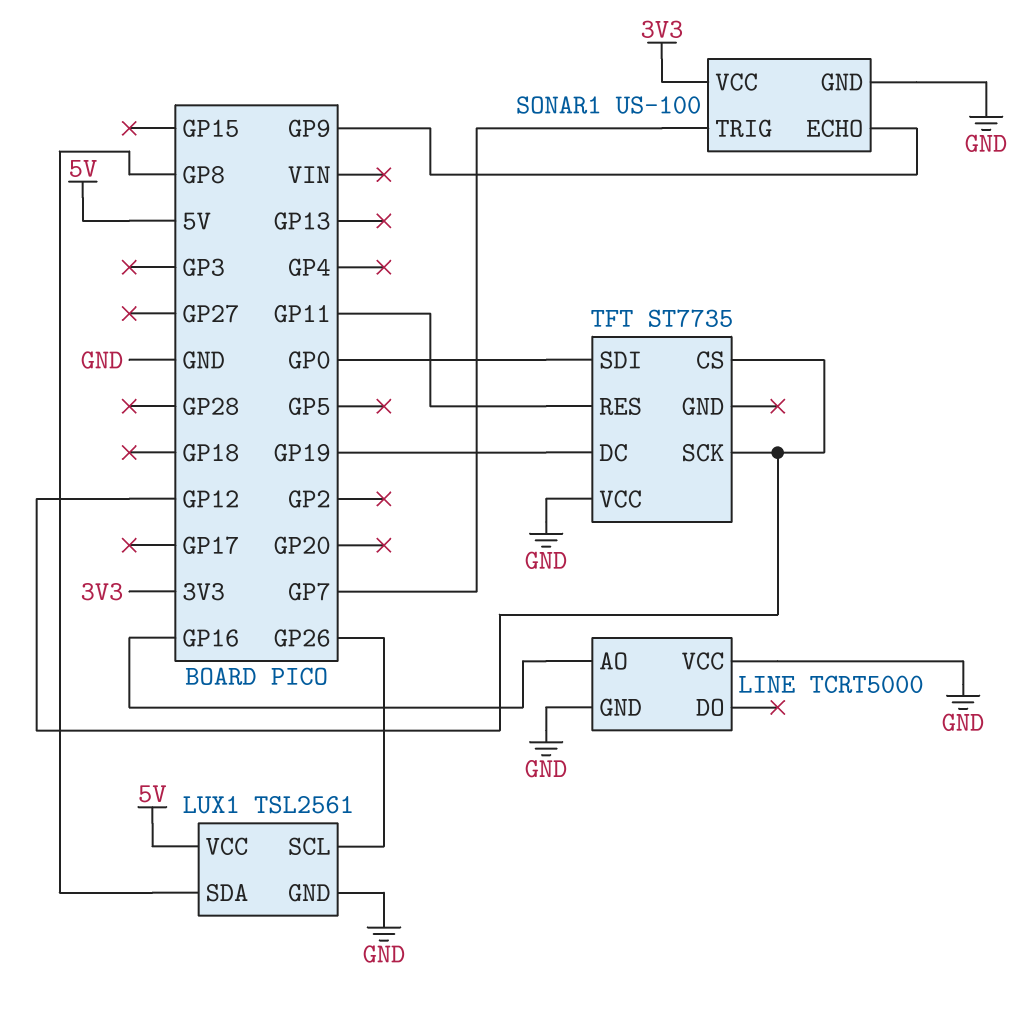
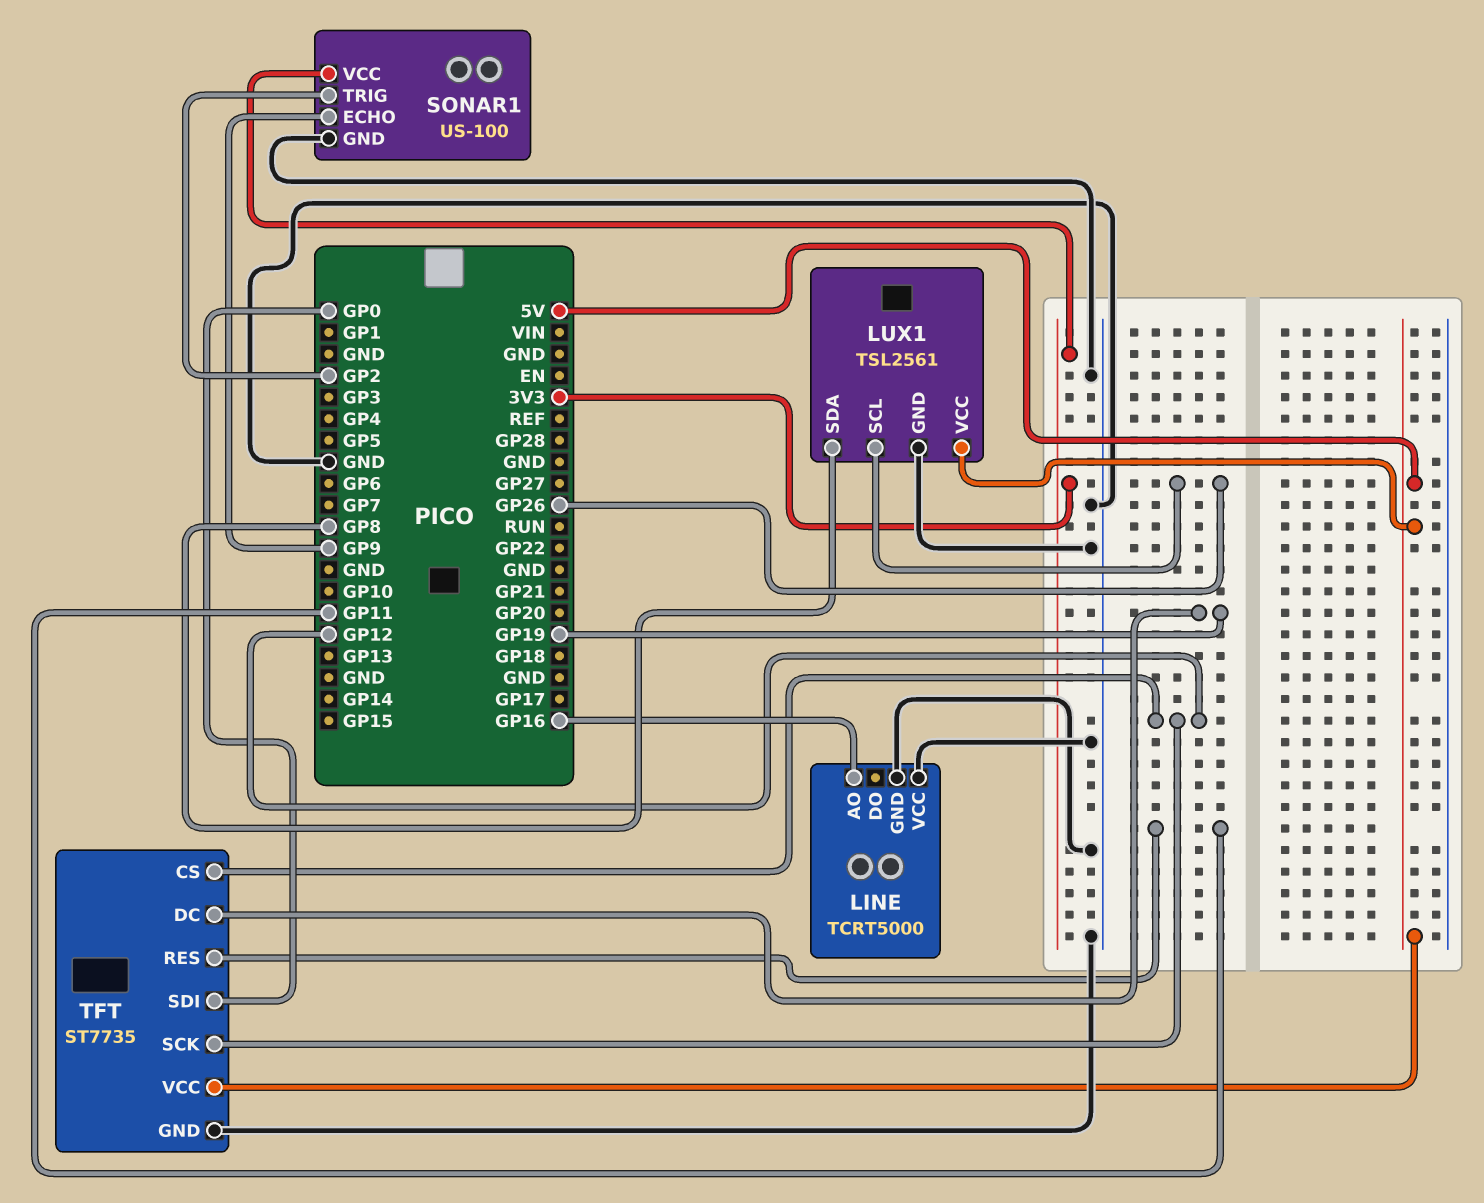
SONAR1 pin TRIG: GP7 -> GP2
TFT pin GND: none -> GND
TFT pin VCC: GND -> 5V

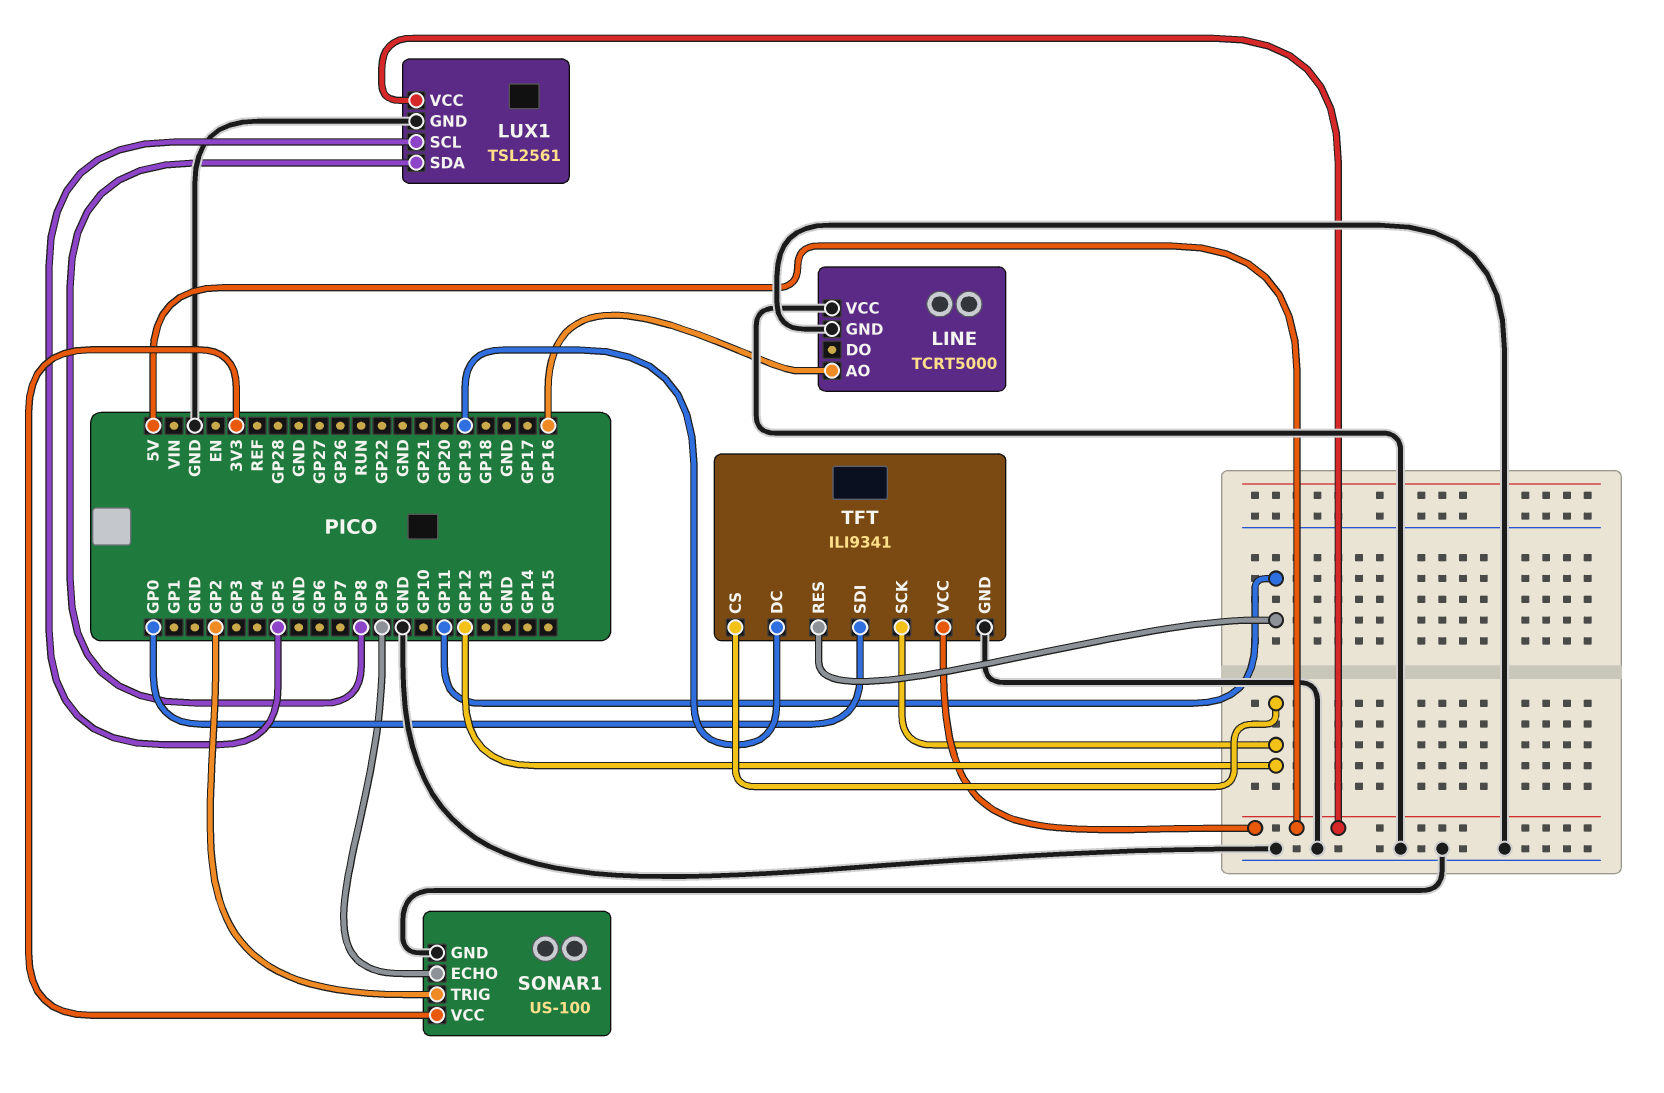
LUX1 pin SCL: GP26 -> GP5
TFT: ST7735 -> ILI9341

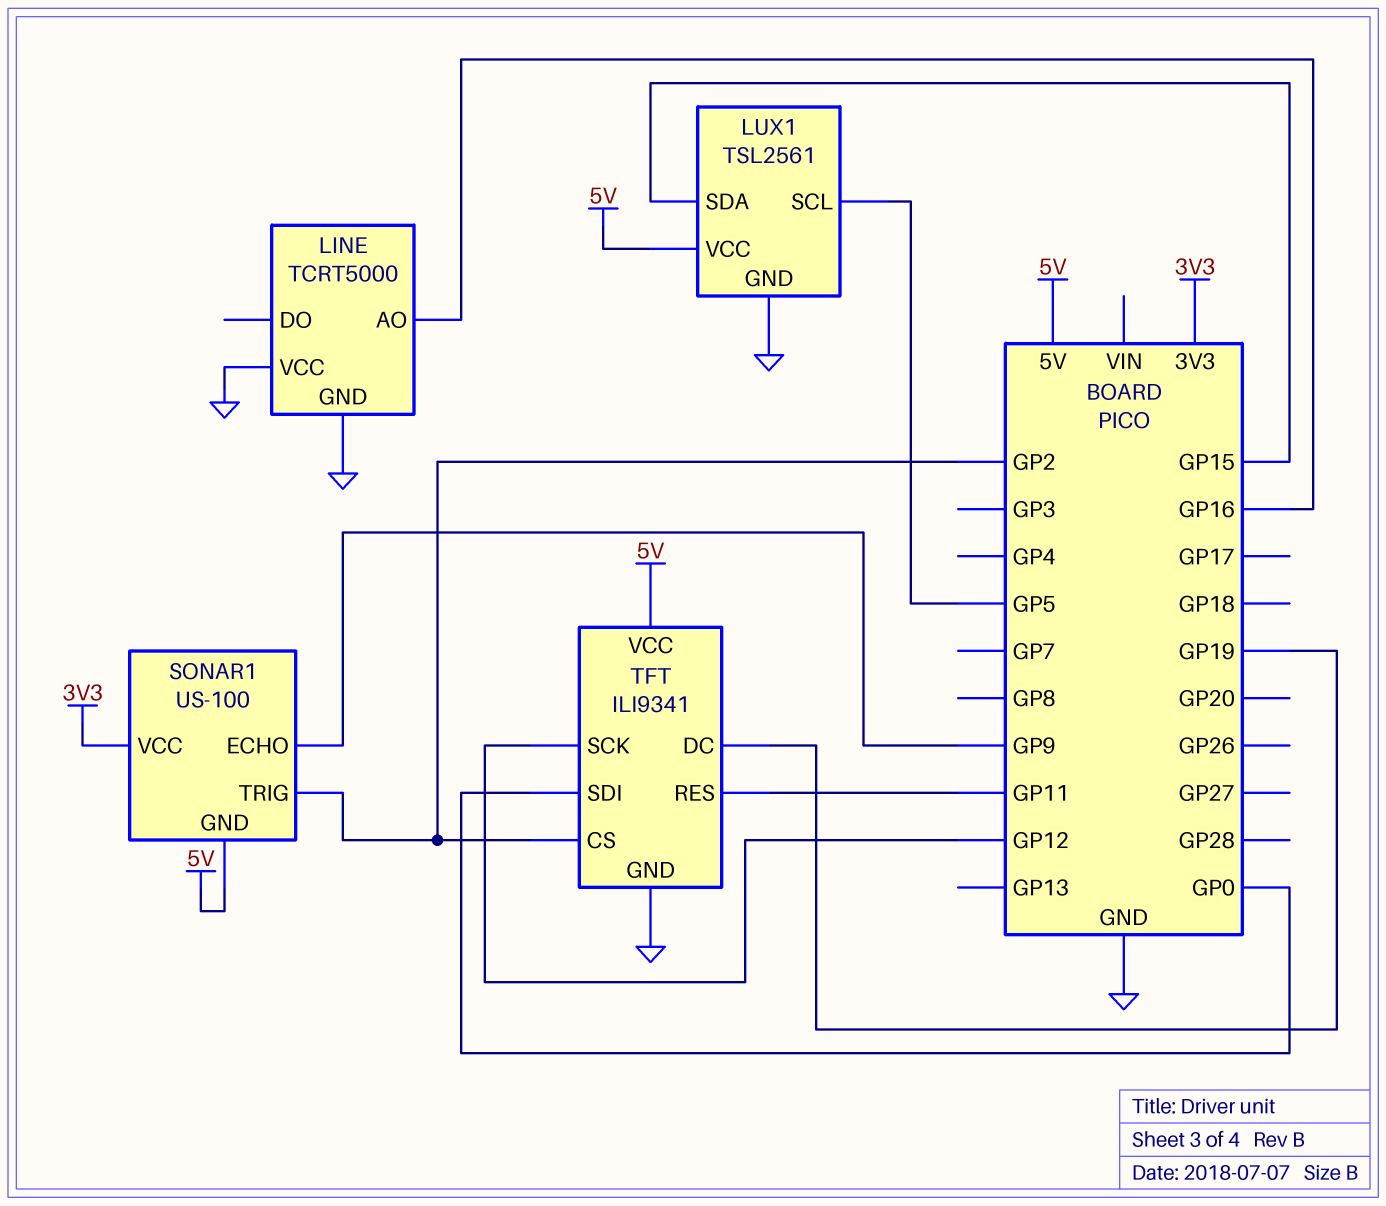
LUX1 pin SDA: GP8 -> GP15
SONAR1 pin GND: GND -> 5V
TFT pin CS: GP12 -> GP2

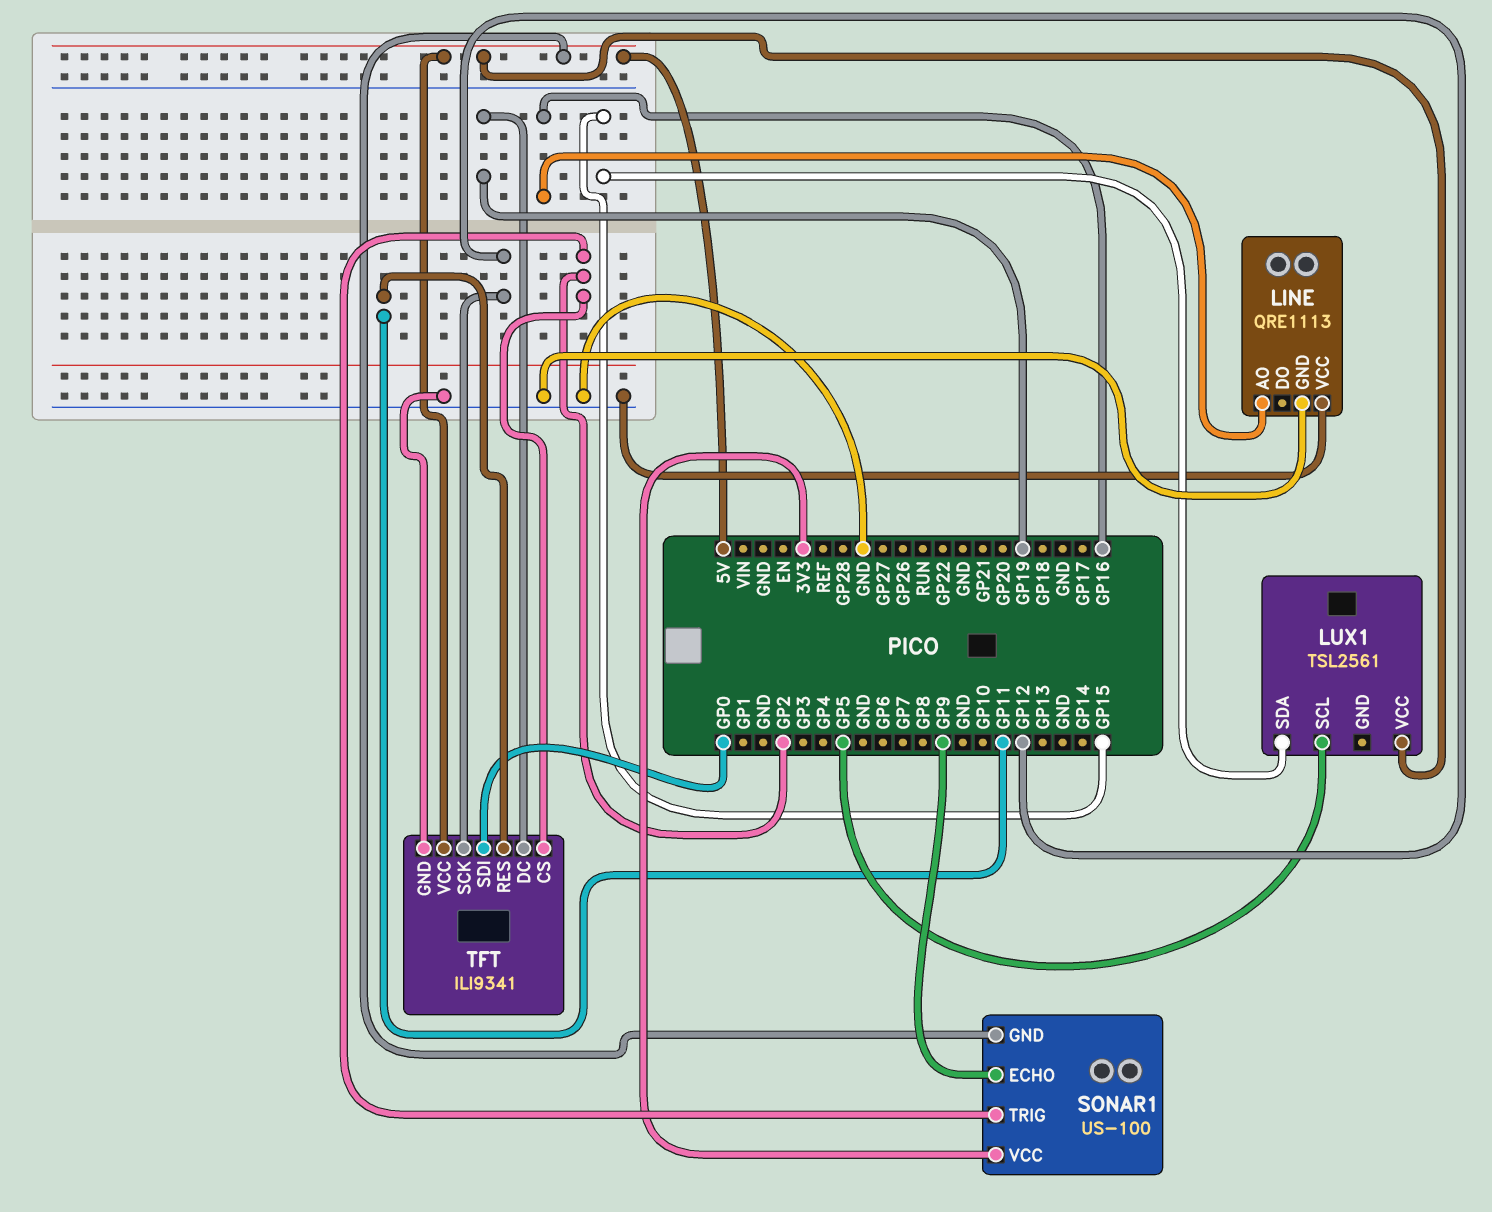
LINE: TCRT5000 -> QRE1113
LUX1 pin GND: GND -> none

